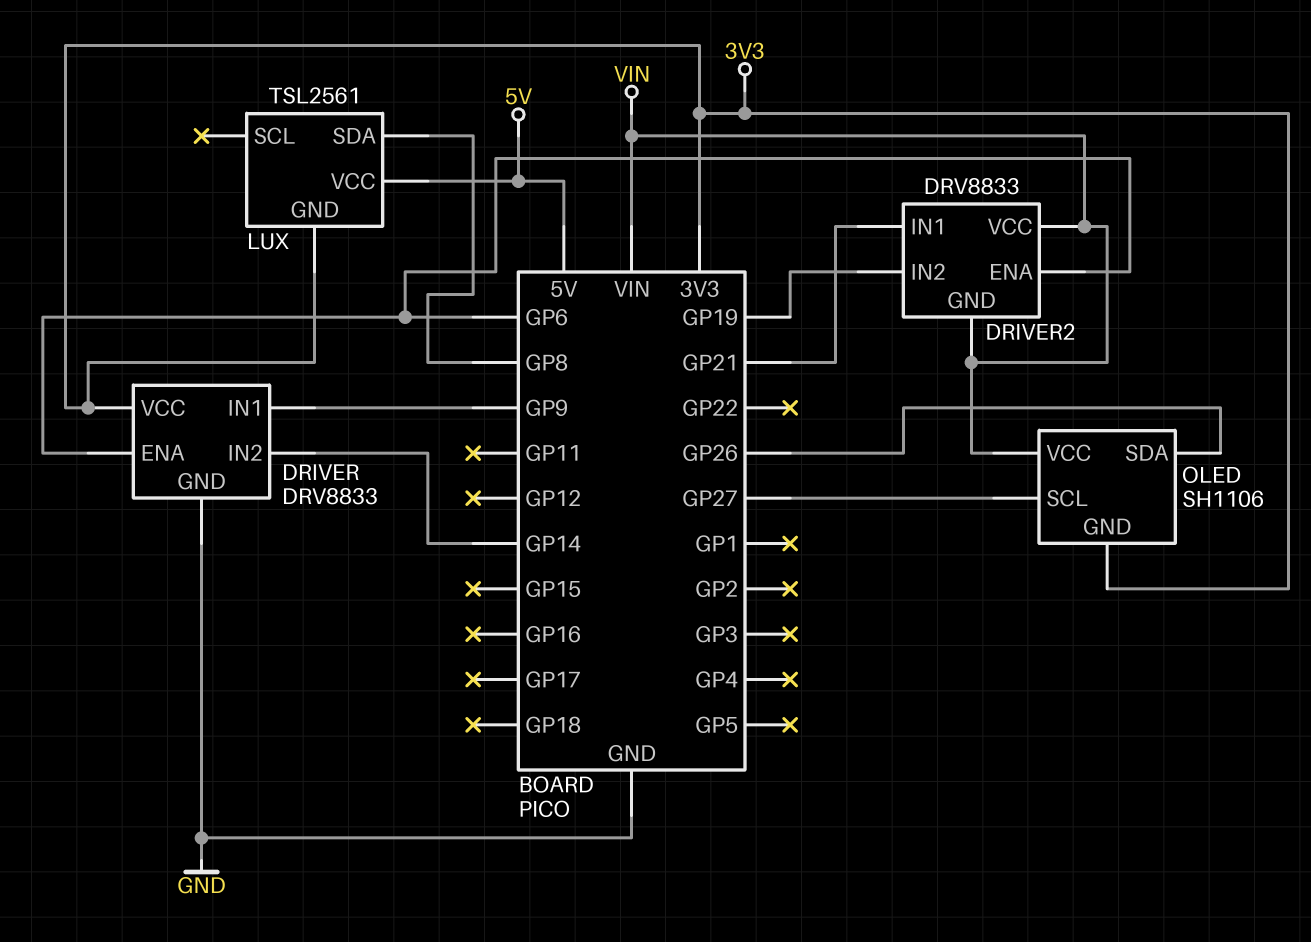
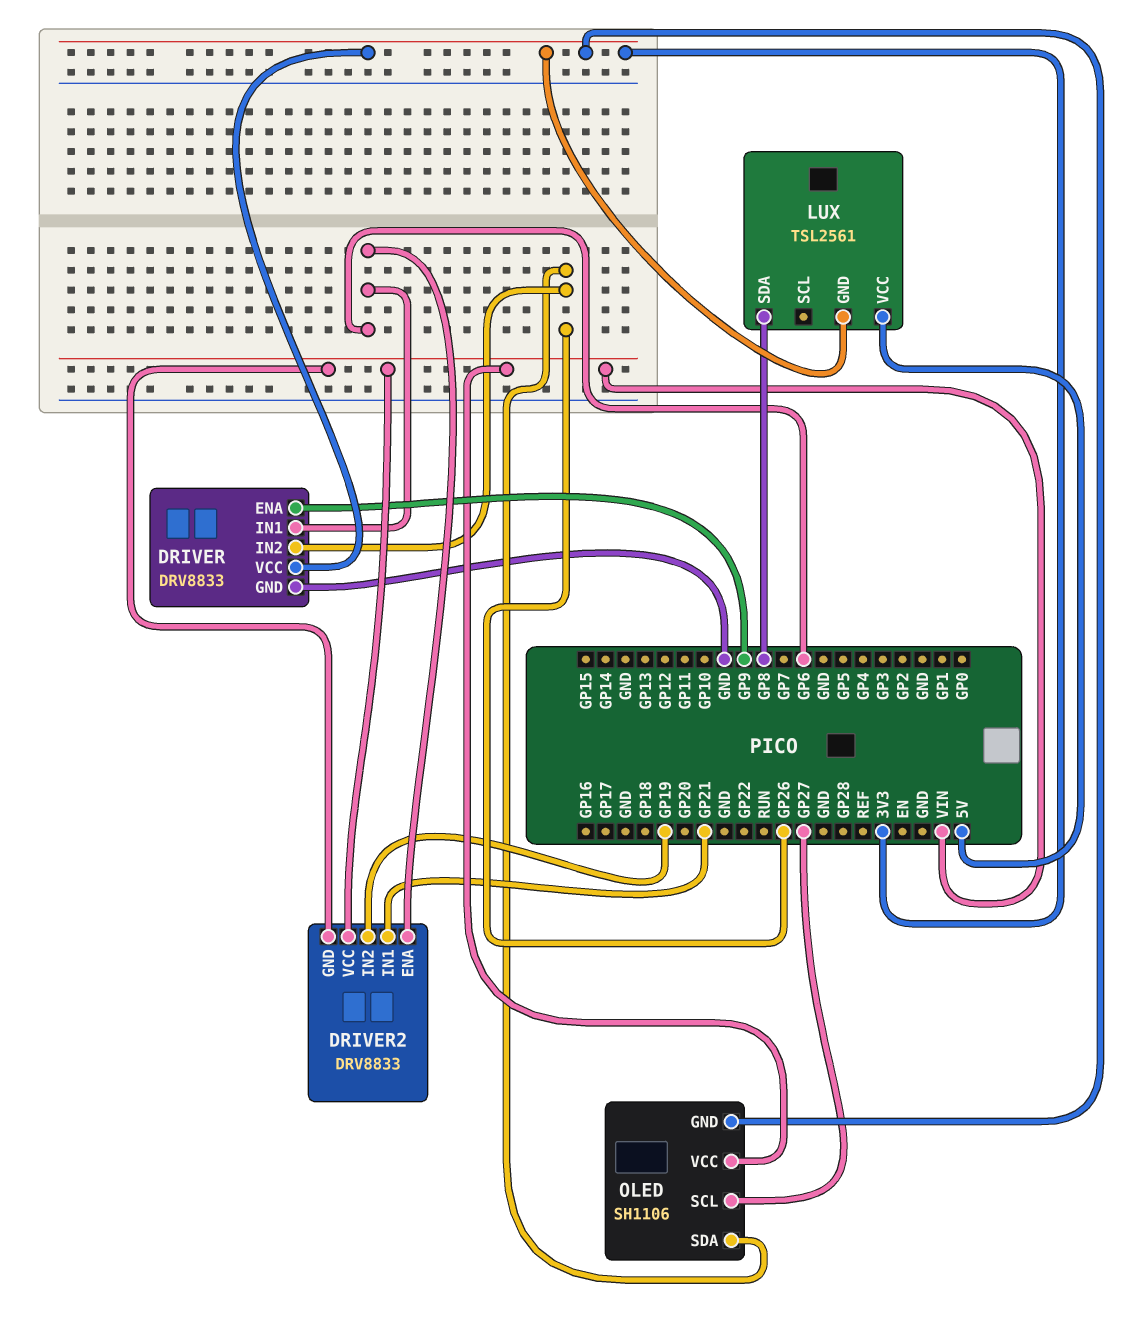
DRIVER pin ENA: GP6 -> GP9
DRIVER pin IN1: GP9 -> GP6
DRIVER pin IN2: GP14 -> GP26

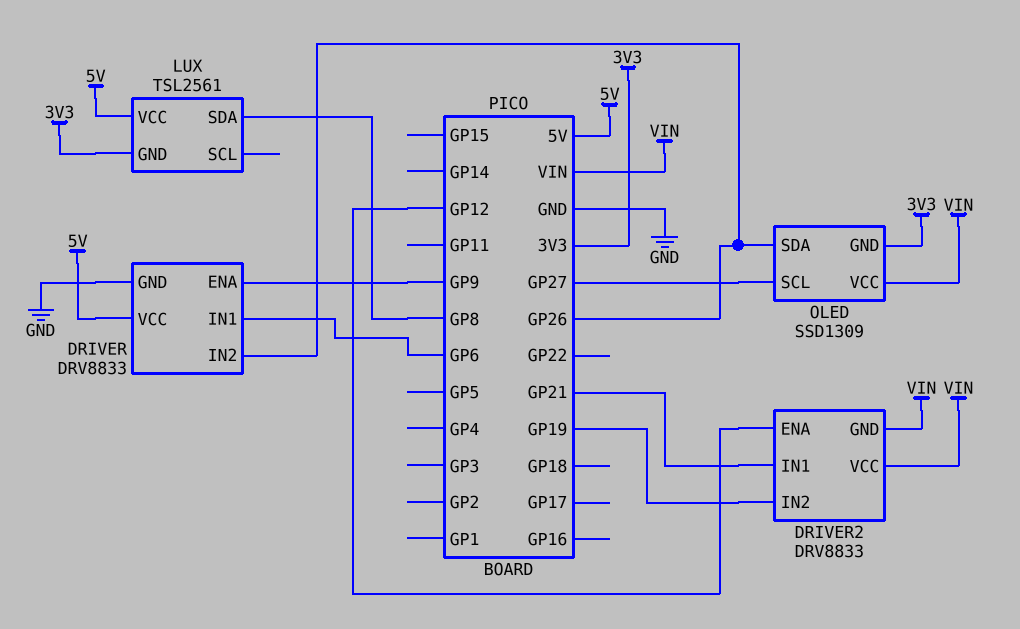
DRIVER pin VCC: 3V3 -> 5V
DRIVER2 pin ENA: GP6 -> GP12
OLED: SH1106 -> SSD1309

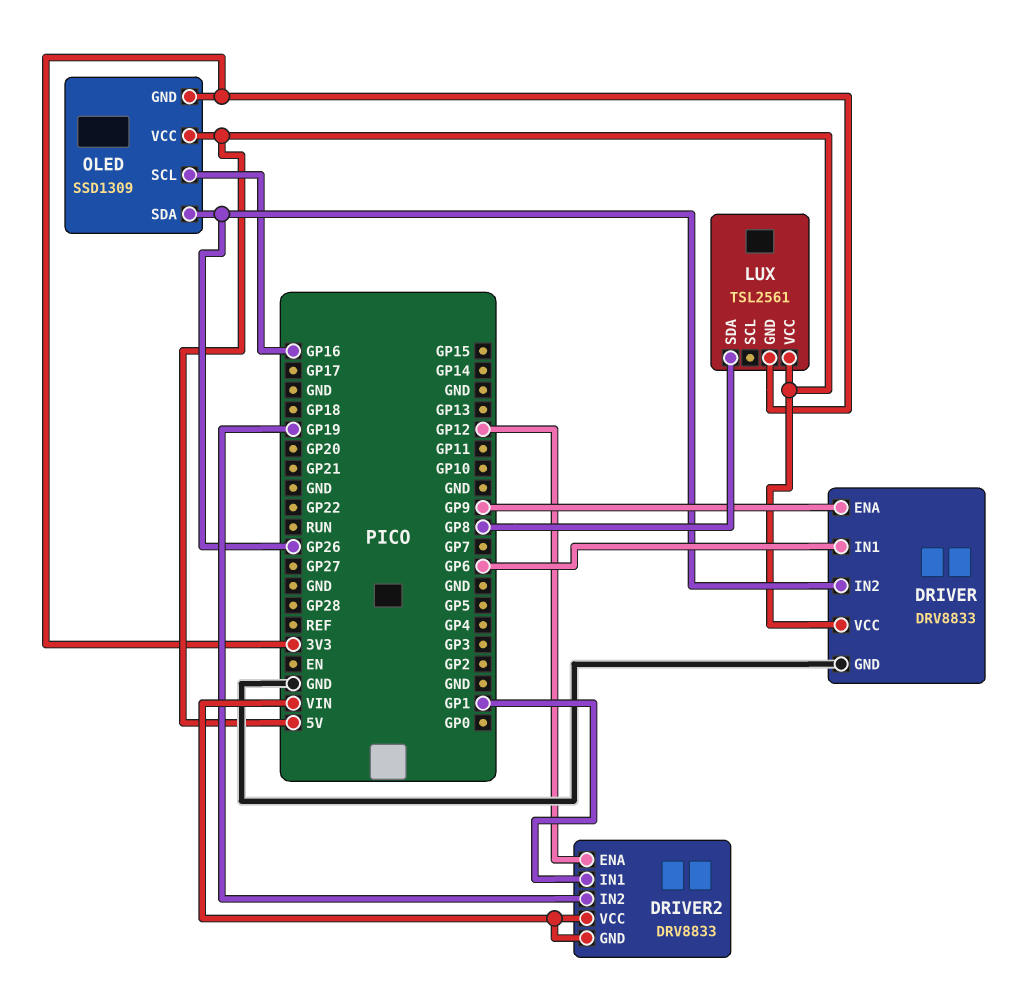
DRIVER2 pin IN1: GP21 -> GP1
OLED pin SCL: GP27 -> GP16
OLED pin VCC: VIN -> 5V

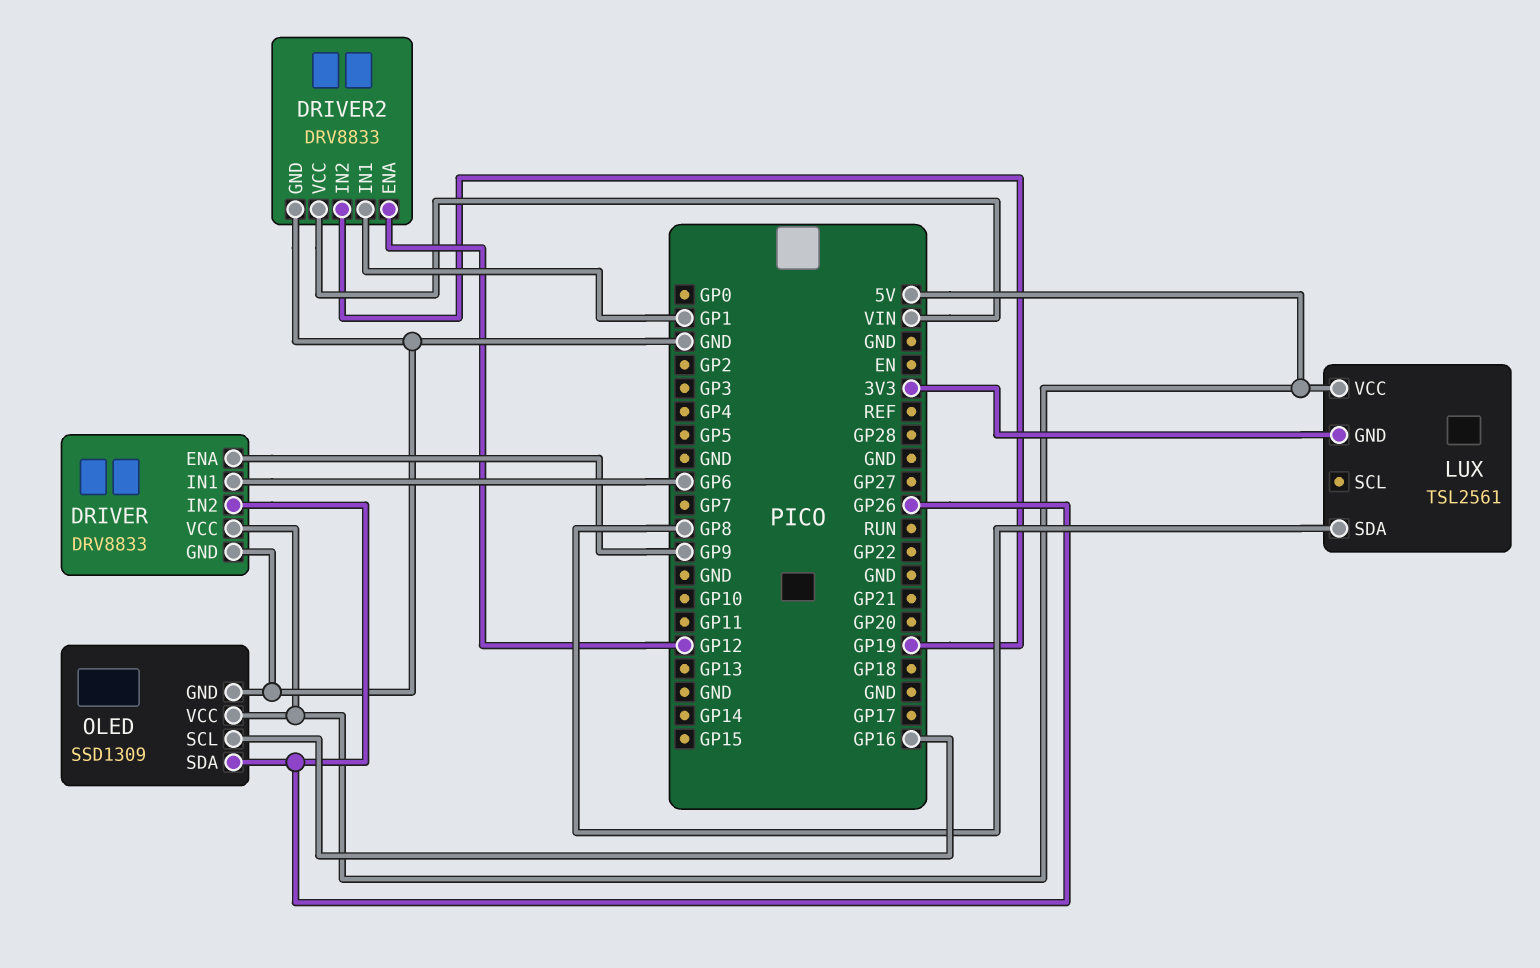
DRIVER2 pin GND: VIN -> GND
OLED pin GND: 3V3 -> GND

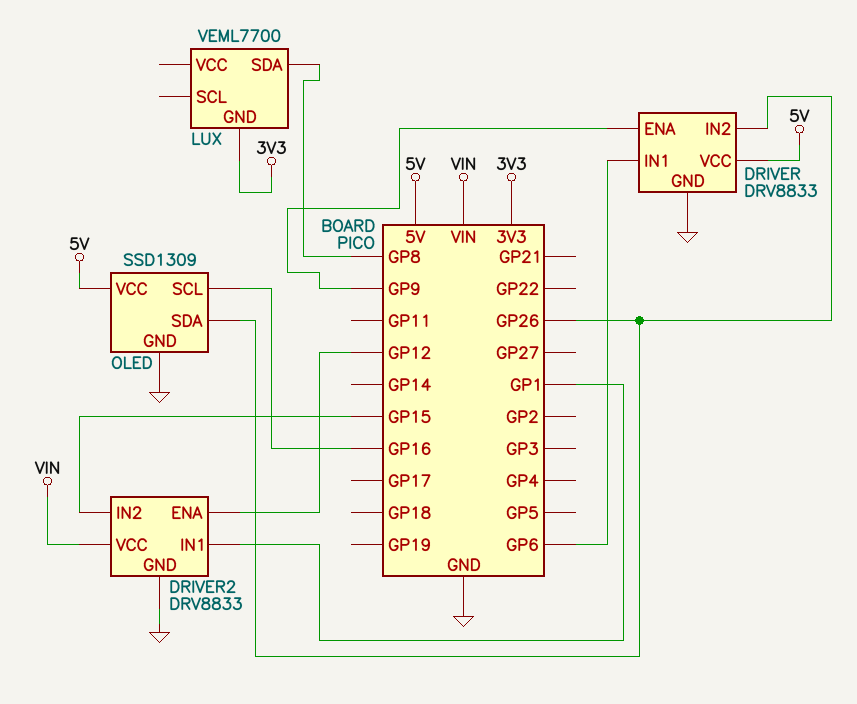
DRIVER2 pin IN2: GP19 -> GP15
LUX: TSL2561 -> VEML7700
LUX pin VCC: 5V -> none

